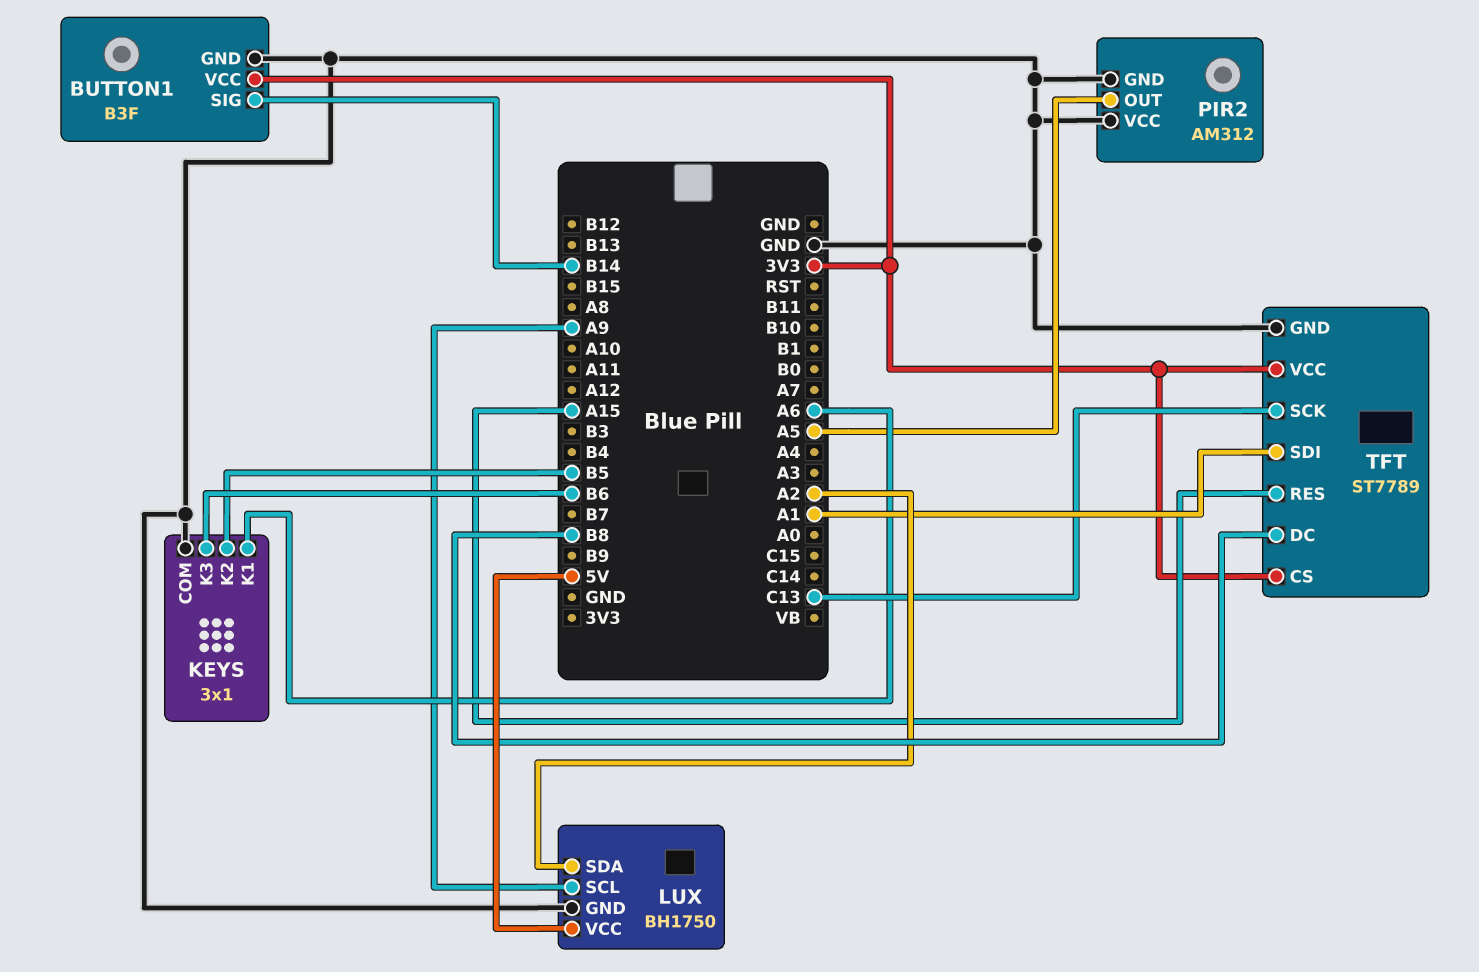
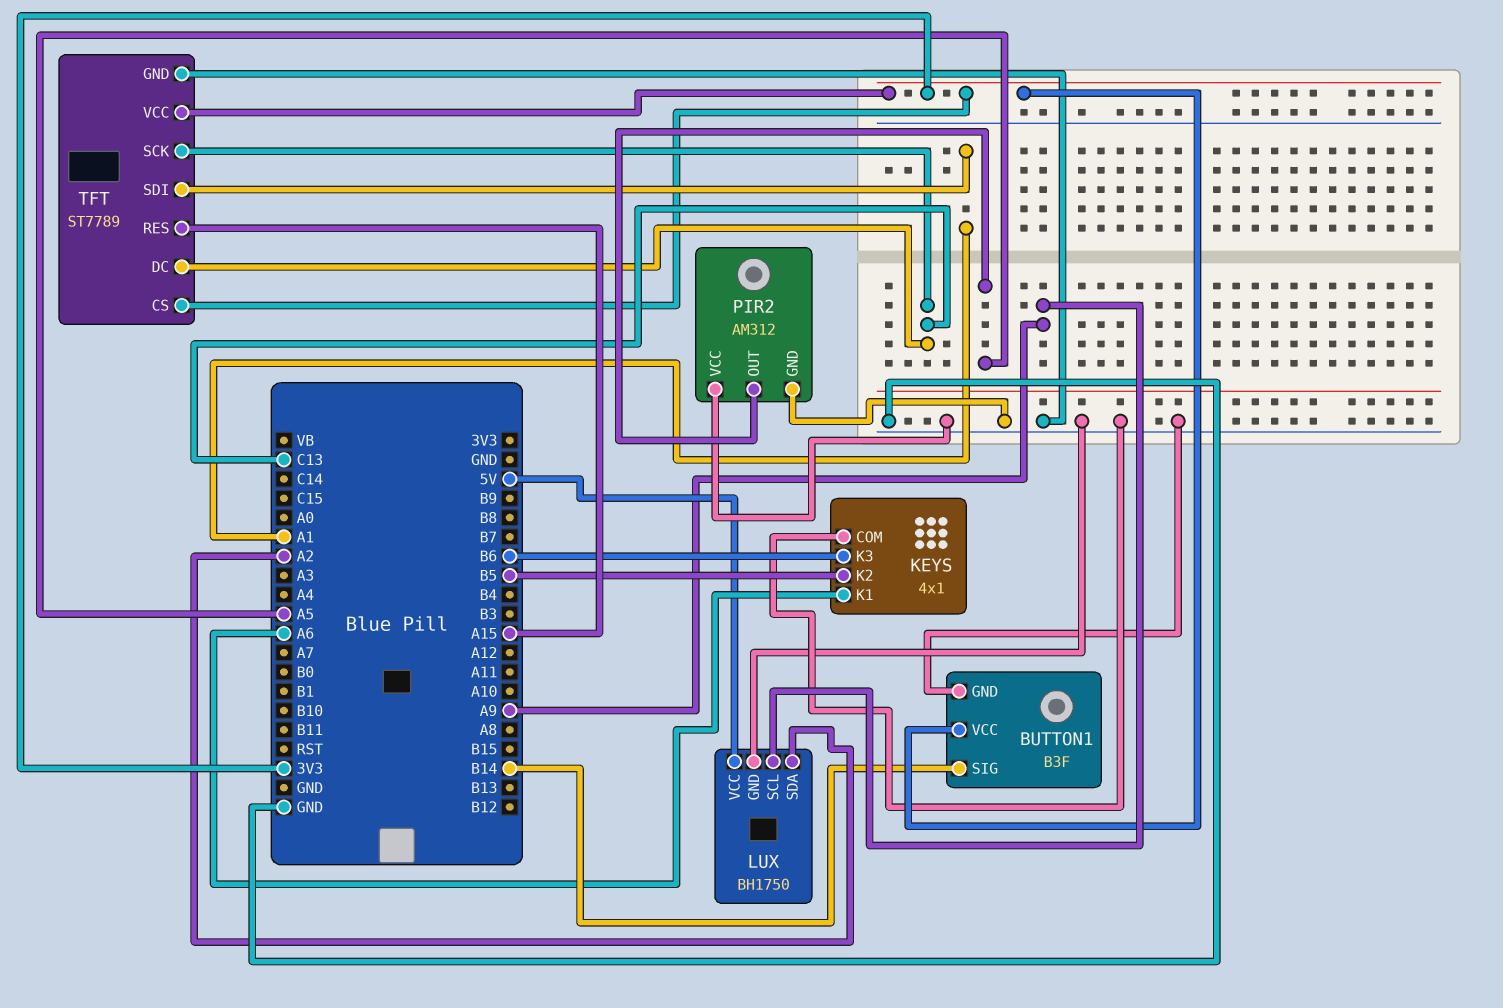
KEYS: 3x1 -> 4x1
TFT pin DC: B8 -> C13

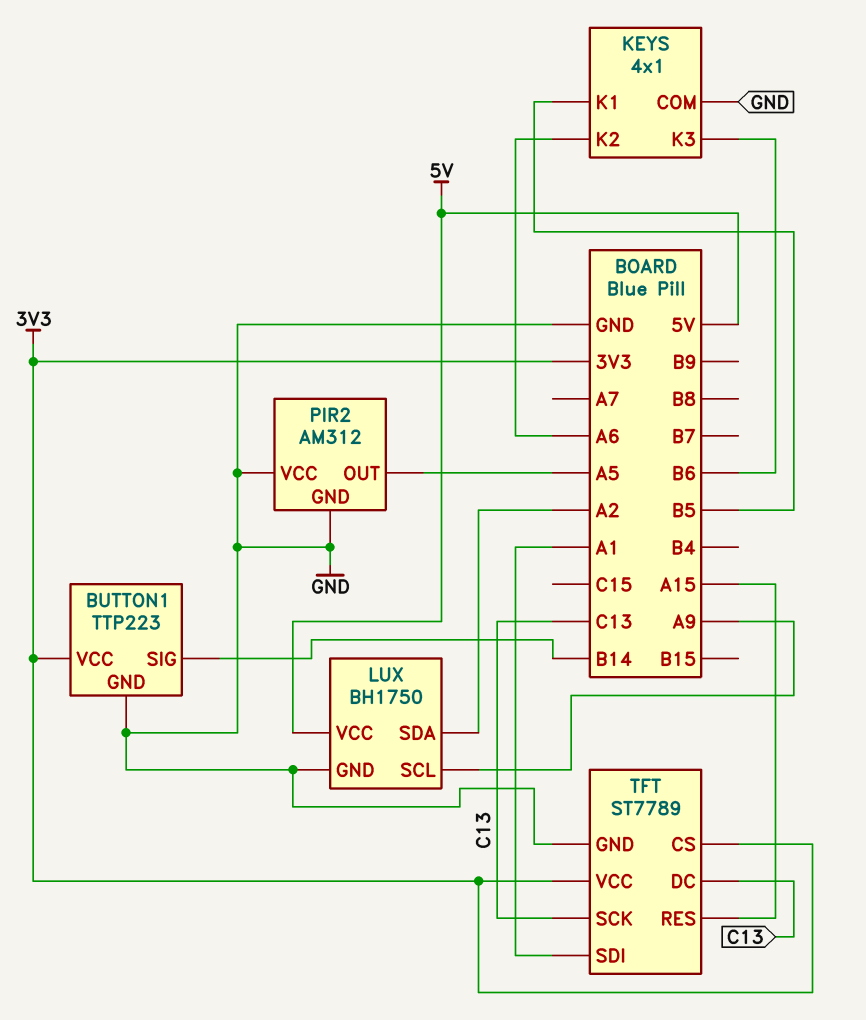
BUTTON1: B3F -> TTP223
KEYS pin K1: A6 -> B5
KEYS pin K2: B5 -> A6

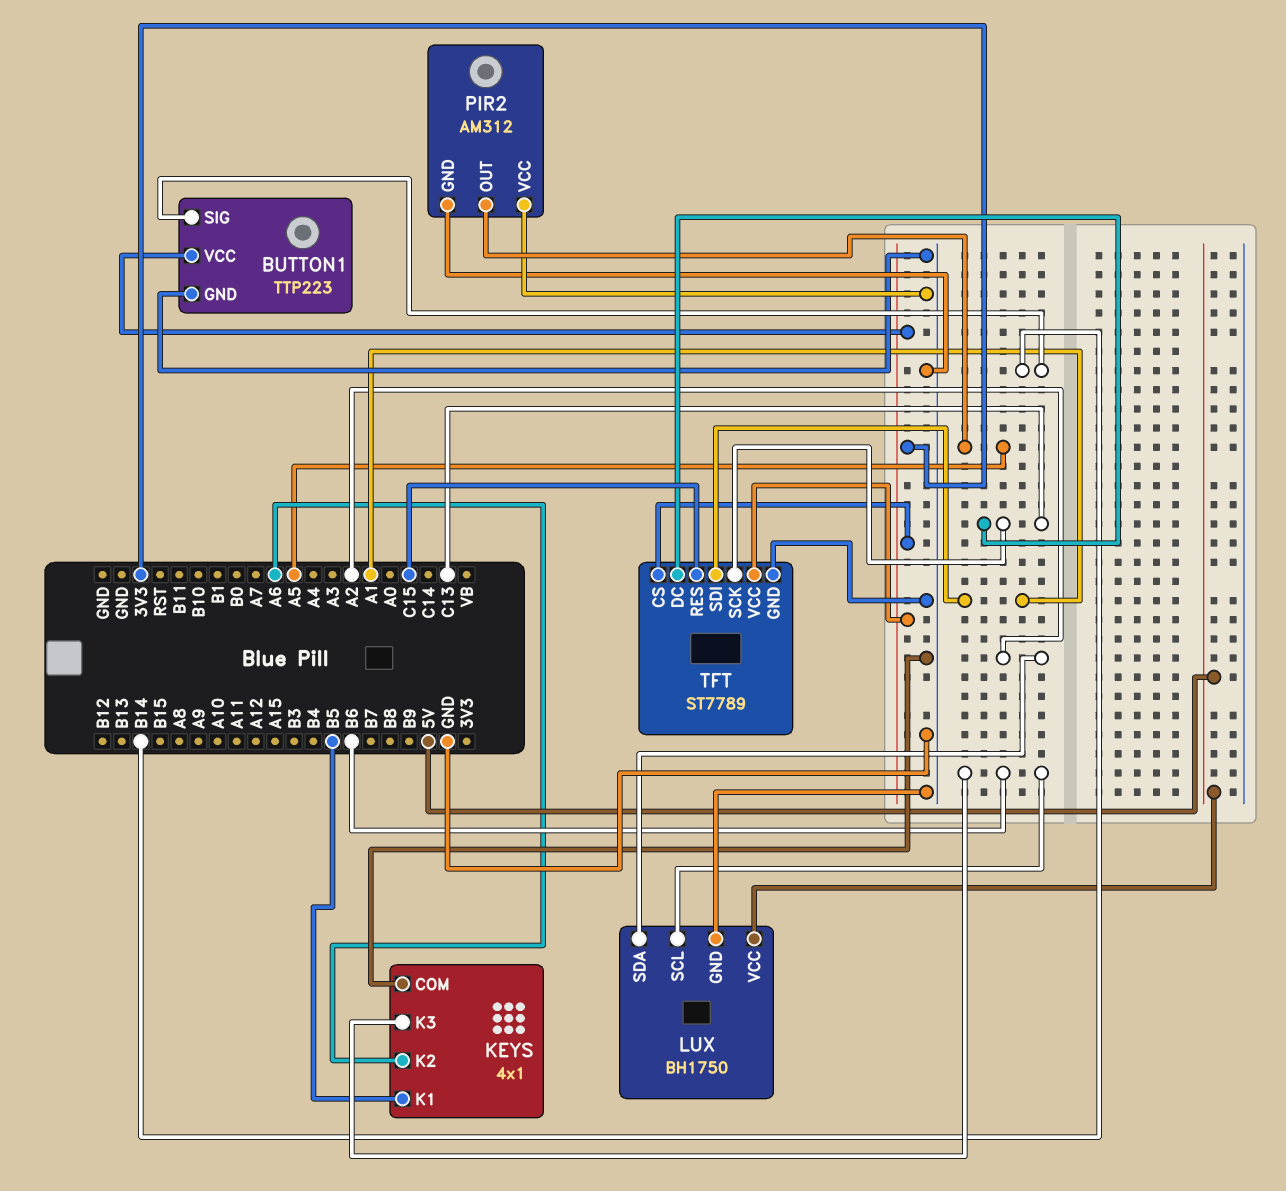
LUX pin SCL: A9 -> B6
TFT pin RES: A15 -> C15

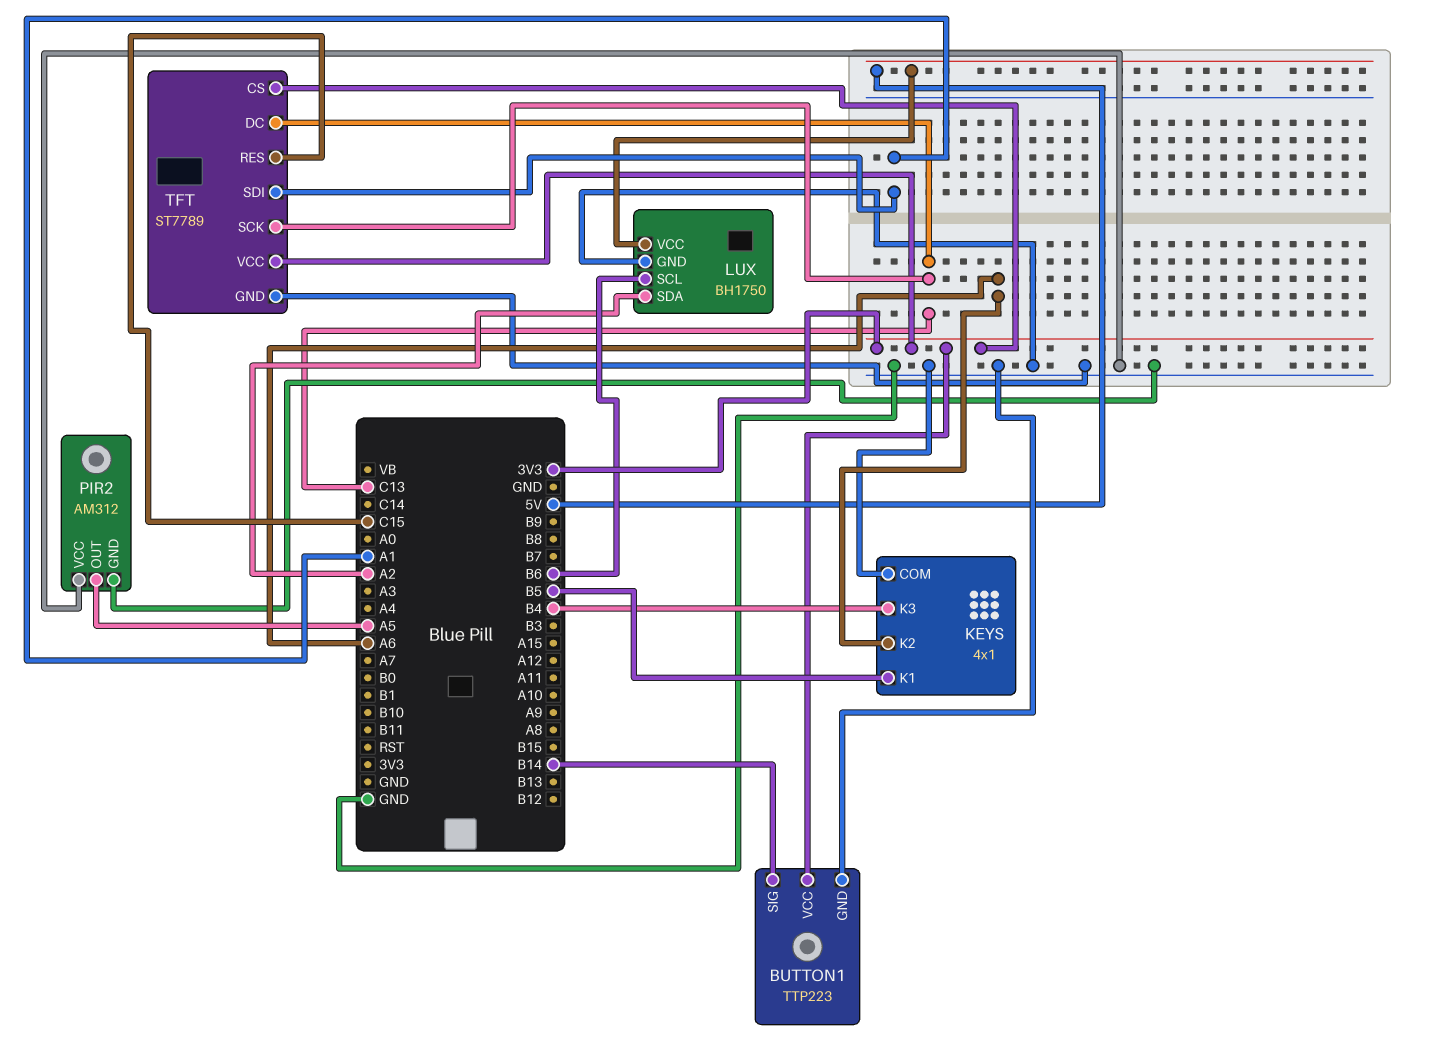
KEYS pin K3: B6 -> B4

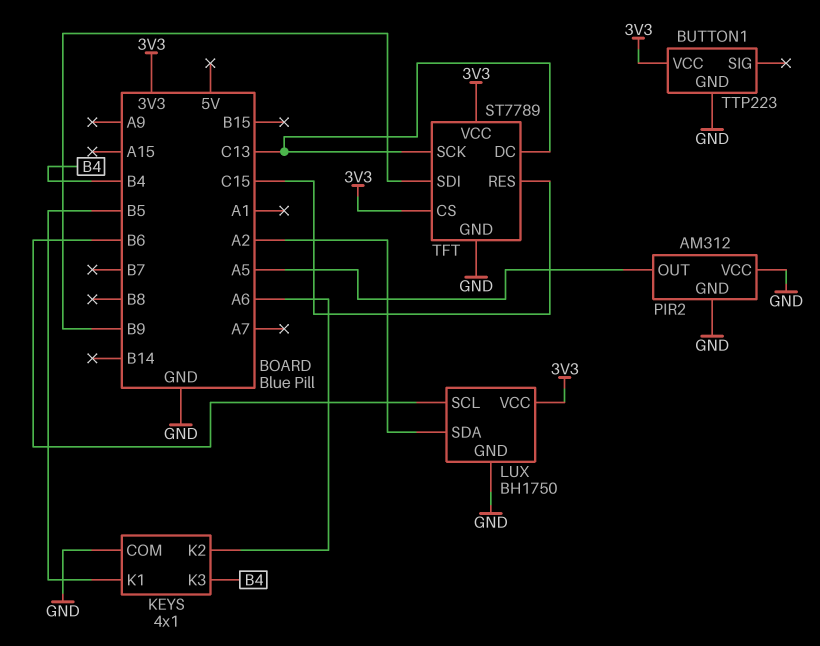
BUTTON1 pin SIG: B14 -> none
LUX pin VCC: 5V -> 3V3
TFT pin SDI: A1 -> B9

